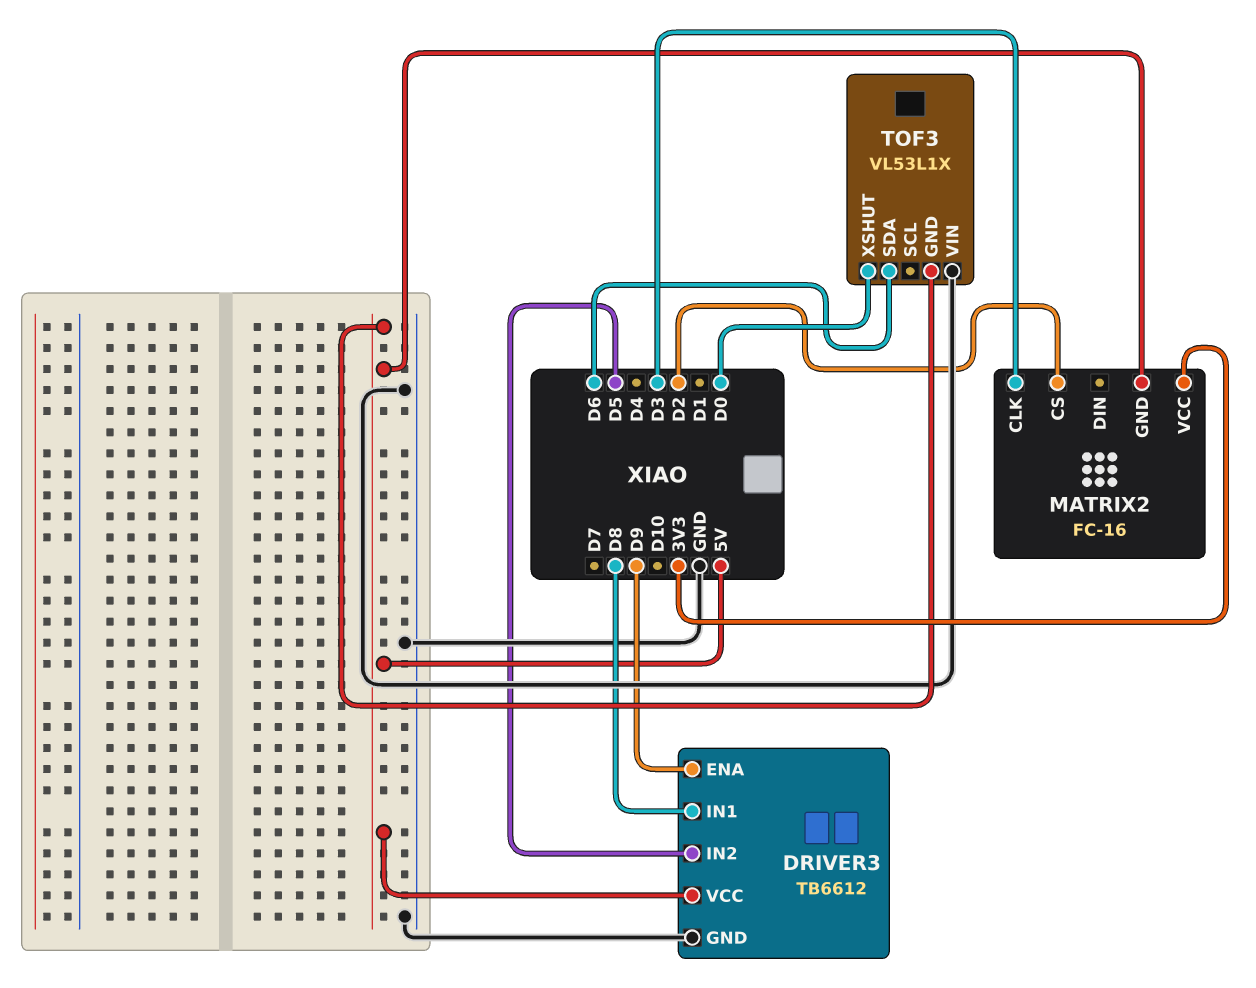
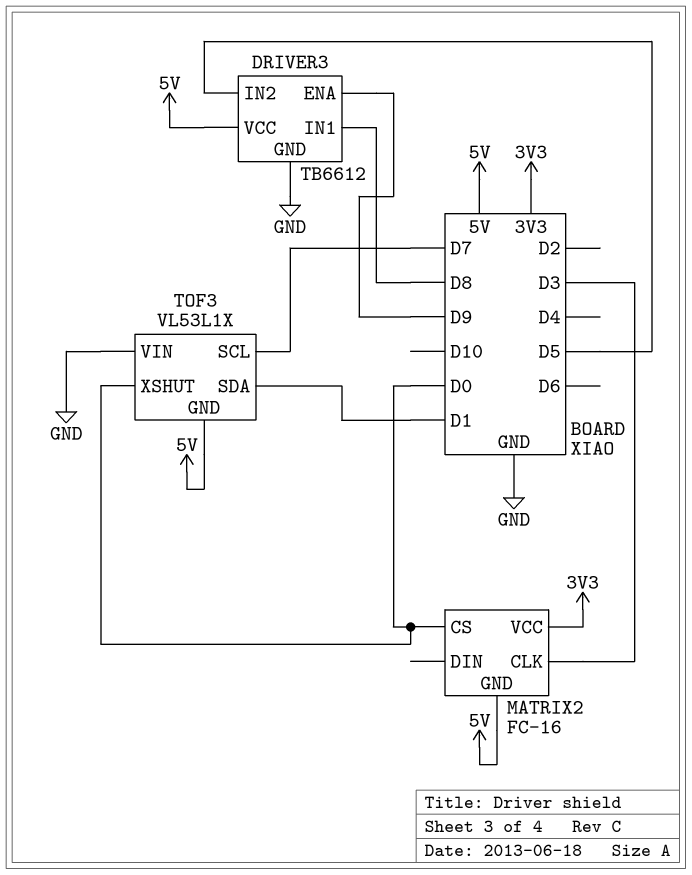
MATRIX2 pin CS: D2 -> D0
TOF3 pin SCL: none -> D7
TOF3 pin SDA: D6 -> D1

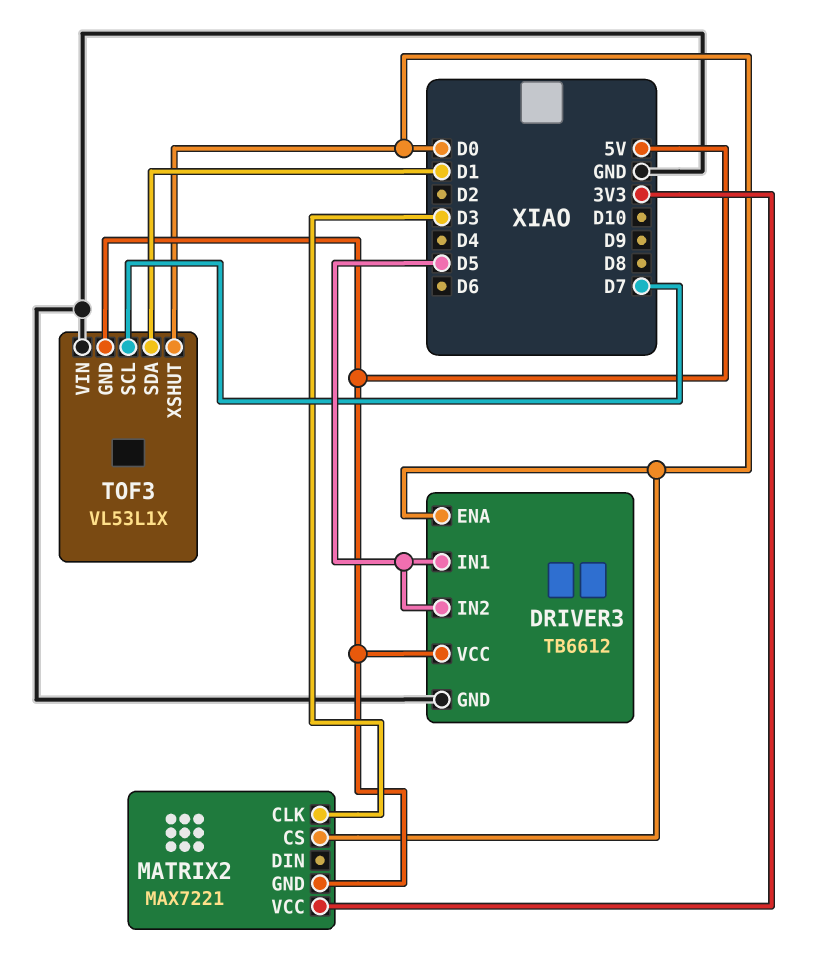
DRIVER3 pin ENA: D9 -> D0
DRIVER3 pin IN1: D8 -> D5
MATRIX2: FC-16 -> MAX7221

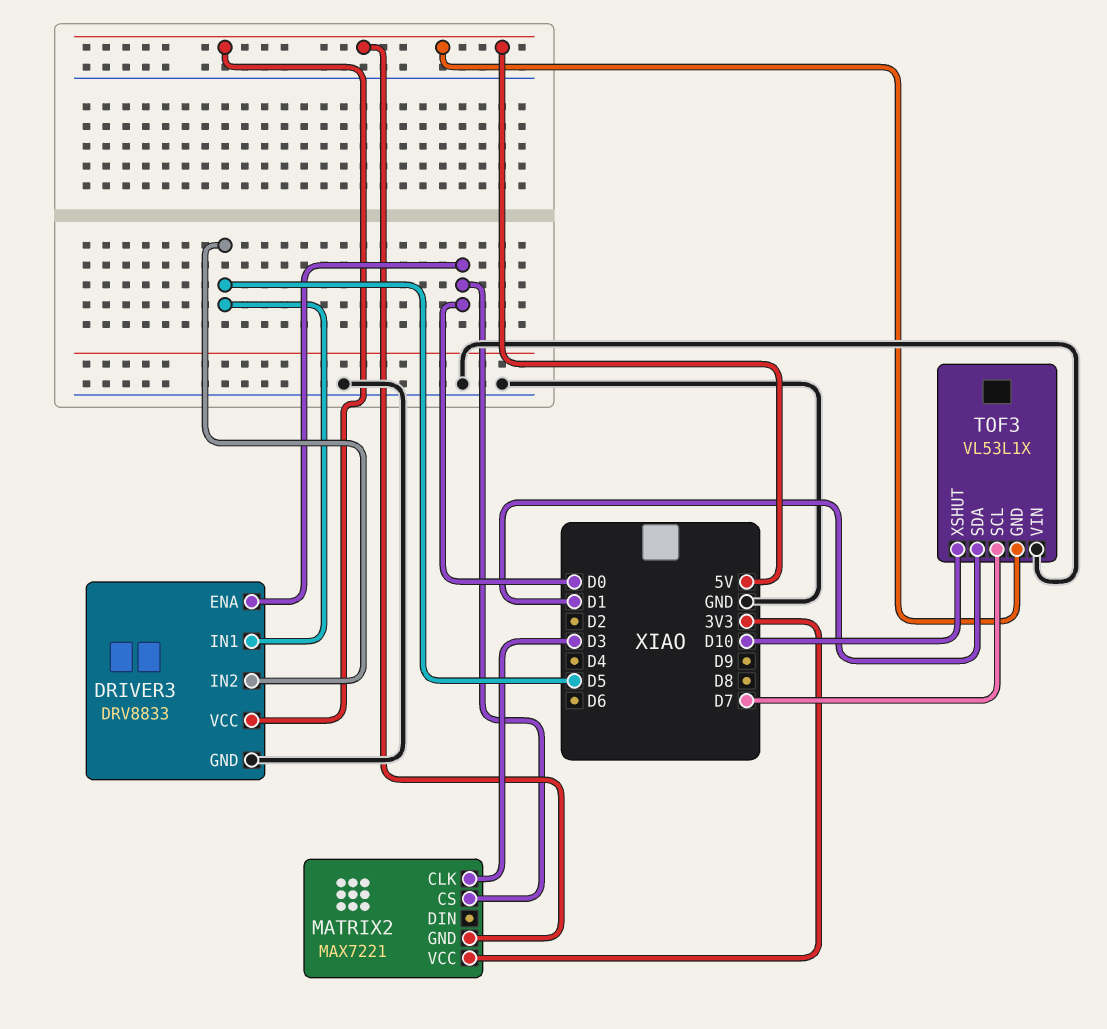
DRIVER3: TB6612 -> DRV8833
TOF3 pin XSHUT: D0 -> D10

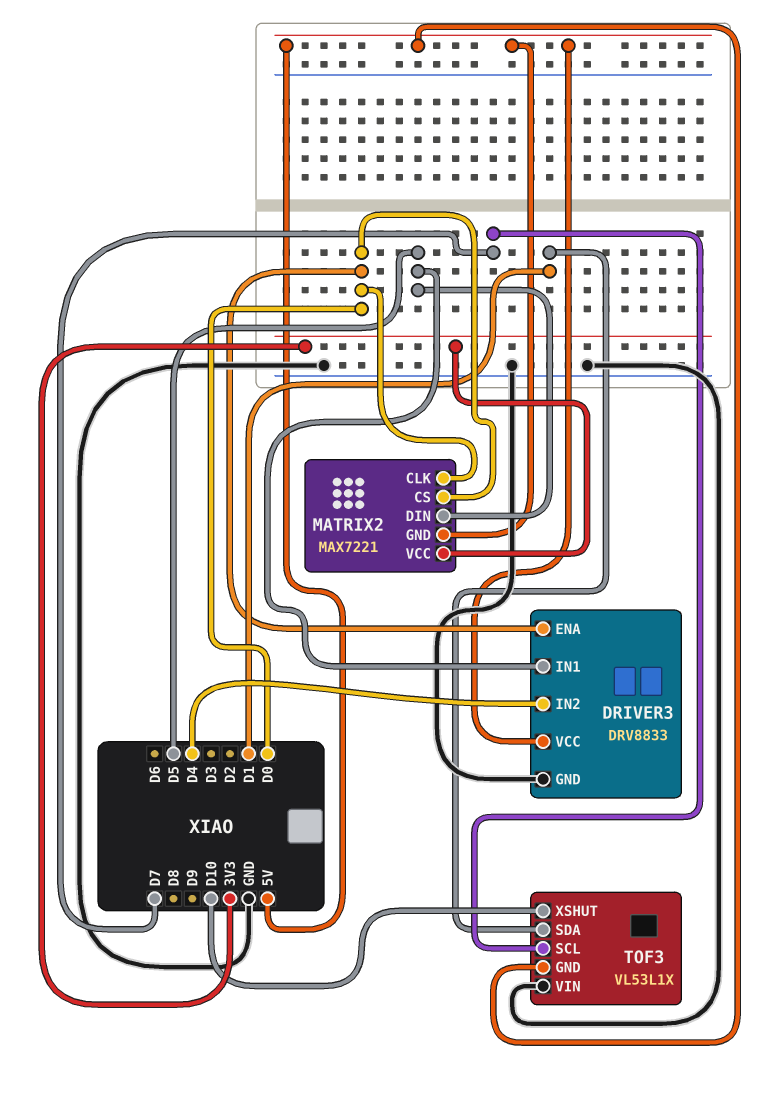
DRIVER3 pin IN2: D5 -> D4
MATRIX2 pin CLK: D3 -> D0
MATRIX2 pin DIN: none -> D5

